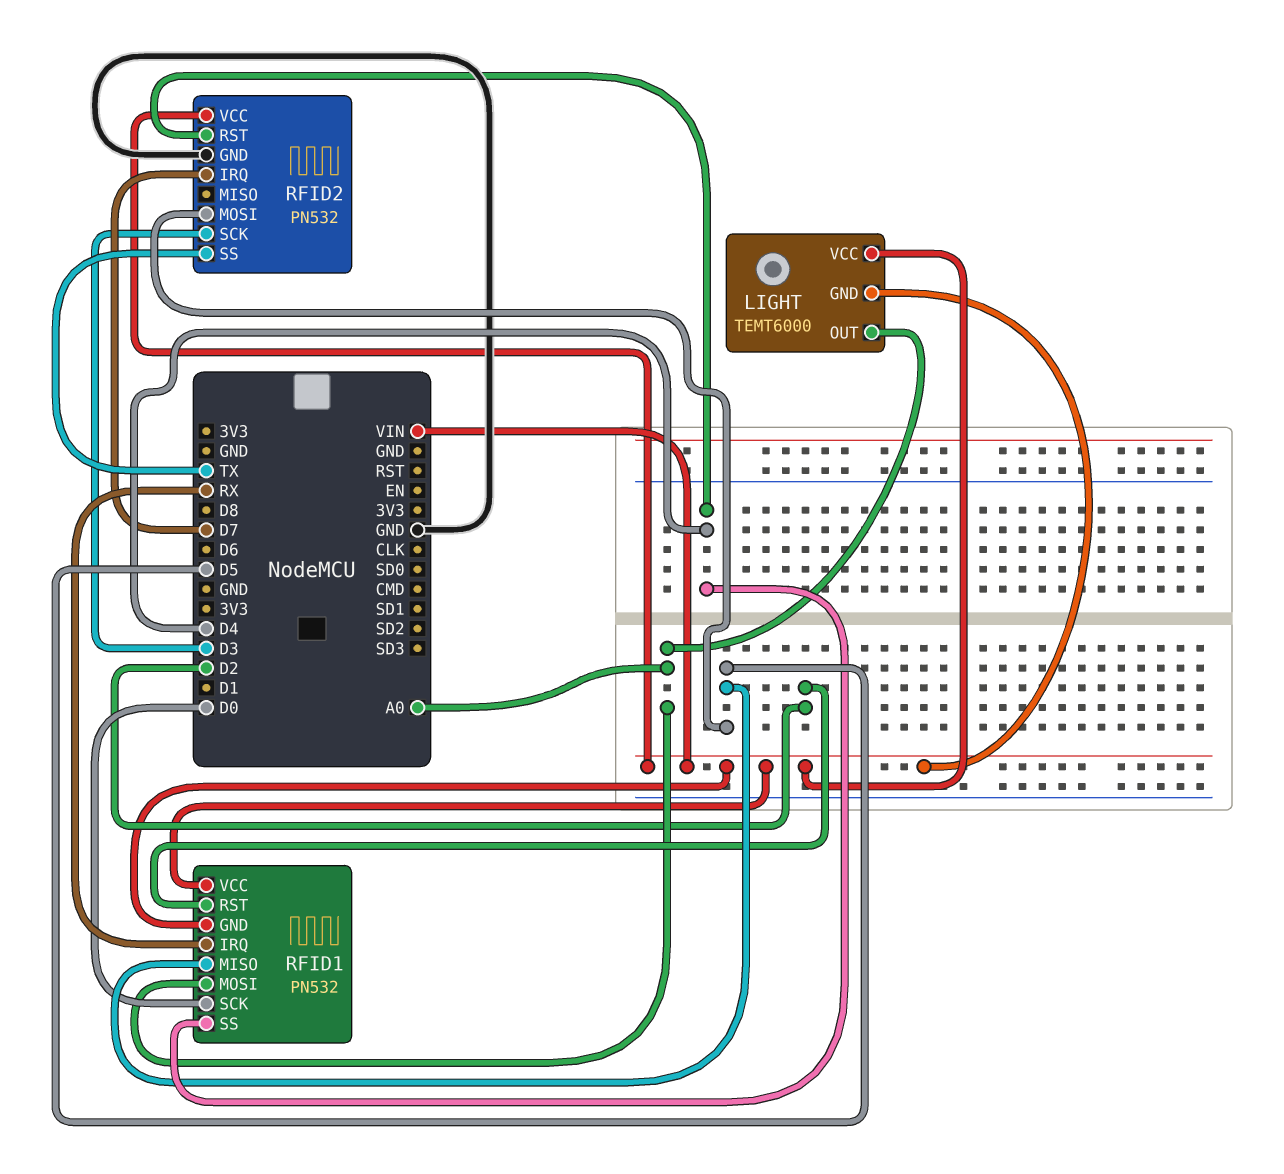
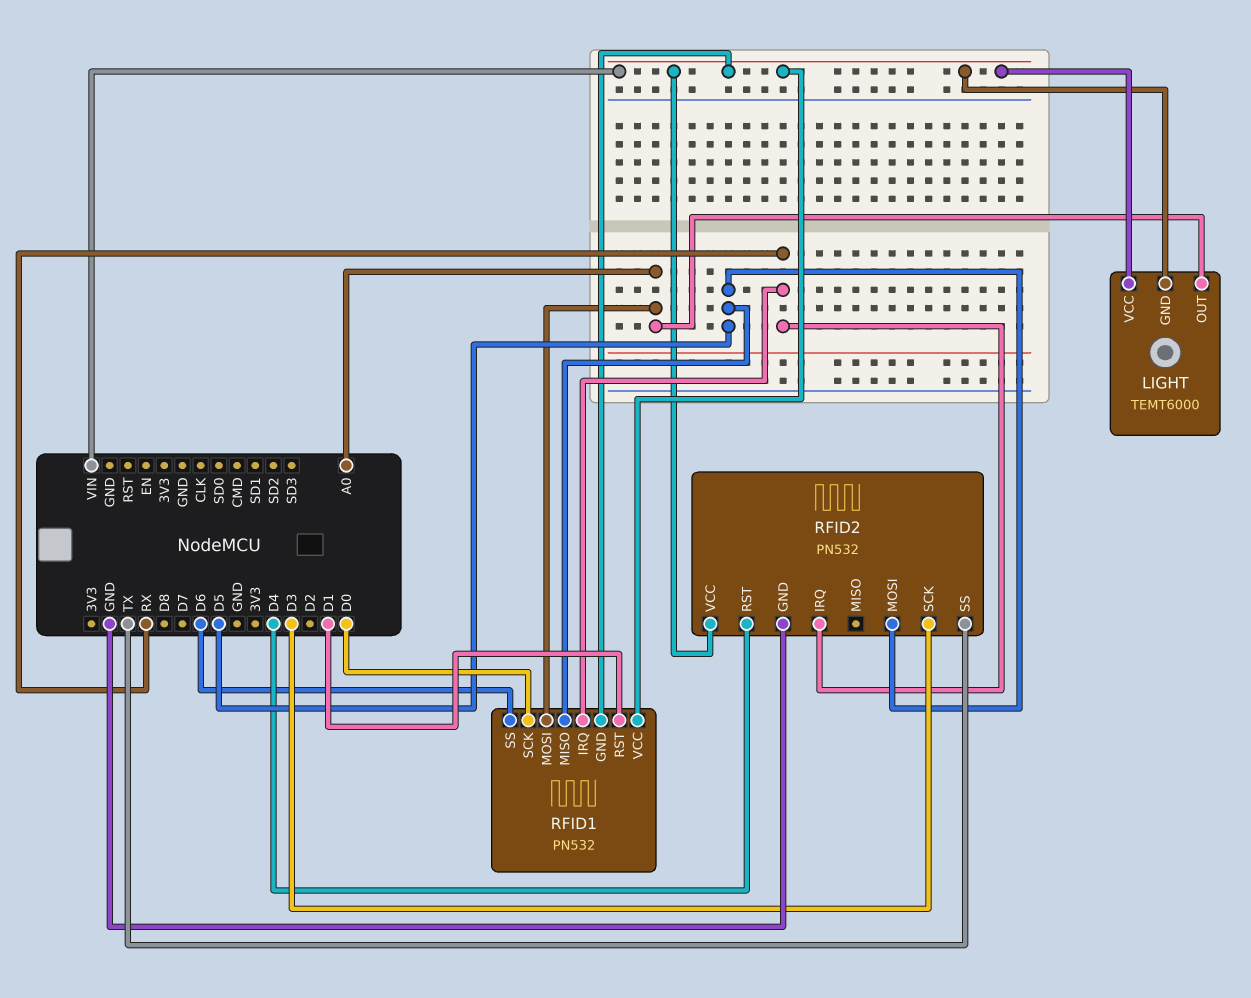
RFID1 pin RST: D2 -> D1
RFID1 pin SS: D4 -> D6
RFID2 pin IRQ: D7 -> RX

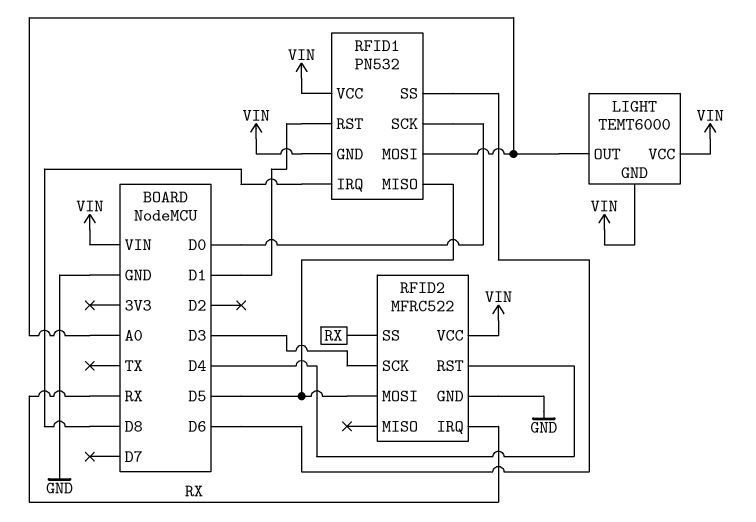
RFID1 pin IRQ: RX -> D8
RFID2: PN532 -> MFRC522
RFID2 pin SS: TX -> RX

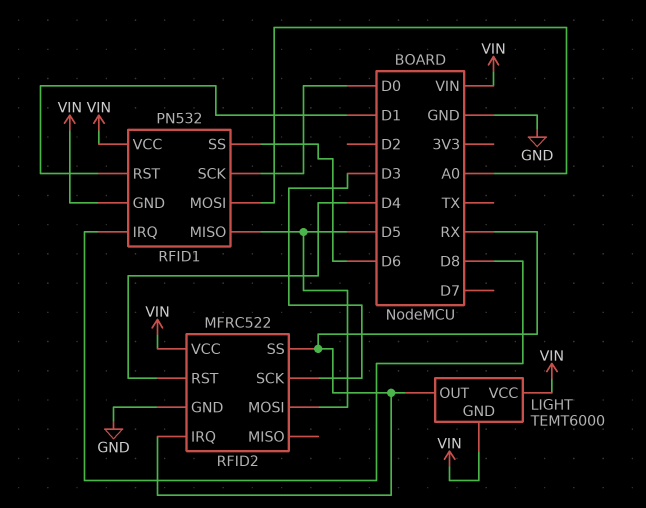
LIGHT pin OUT: A0 -> RX

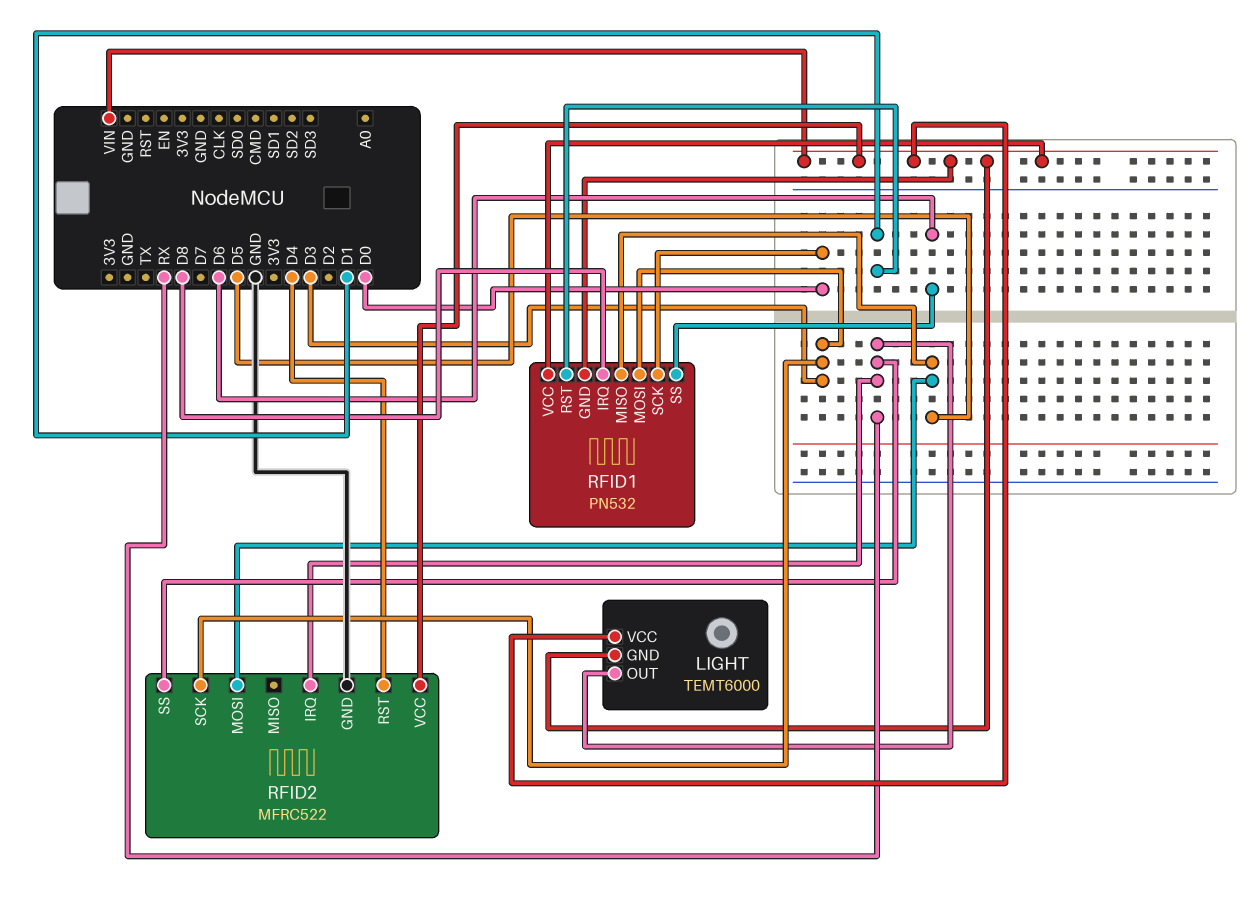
RFID1 pin MOSI: A0 -> D3

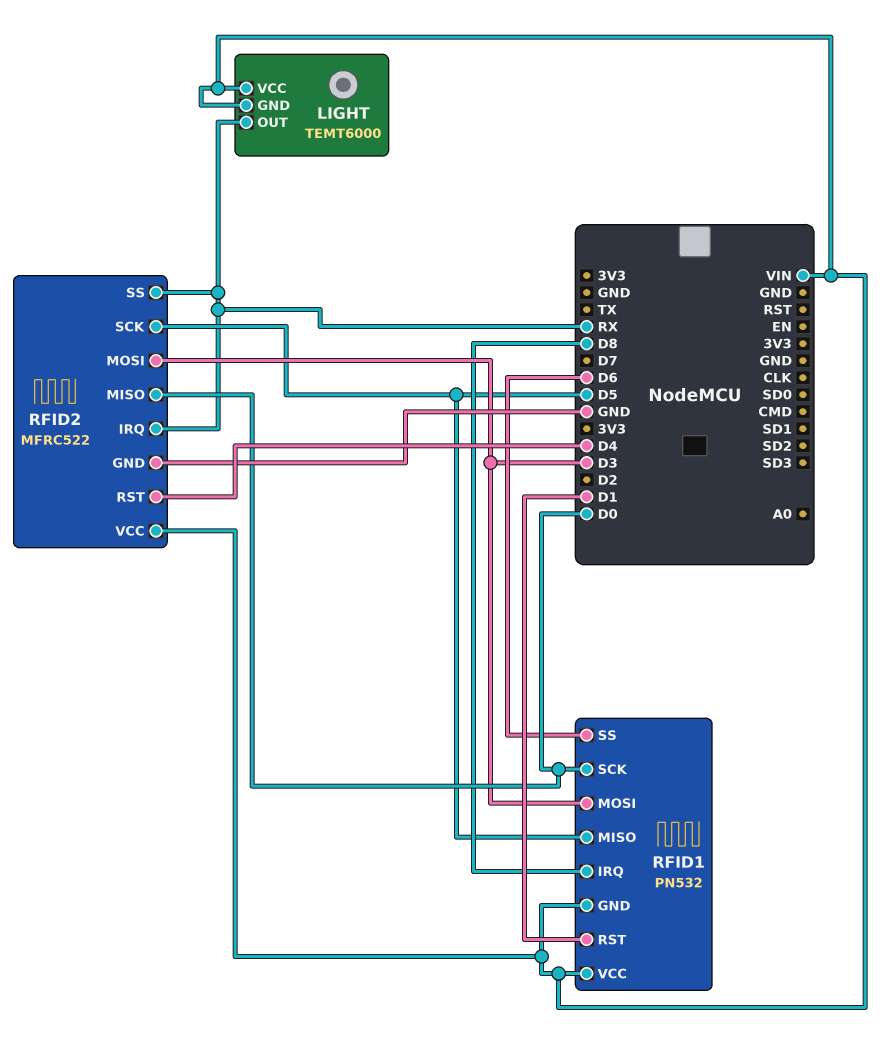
RFID2 pin MISO: none -> D0
RFID2 pin MOSI: D5 -> D3
RFID2 pin SCK: D3 -> D5

